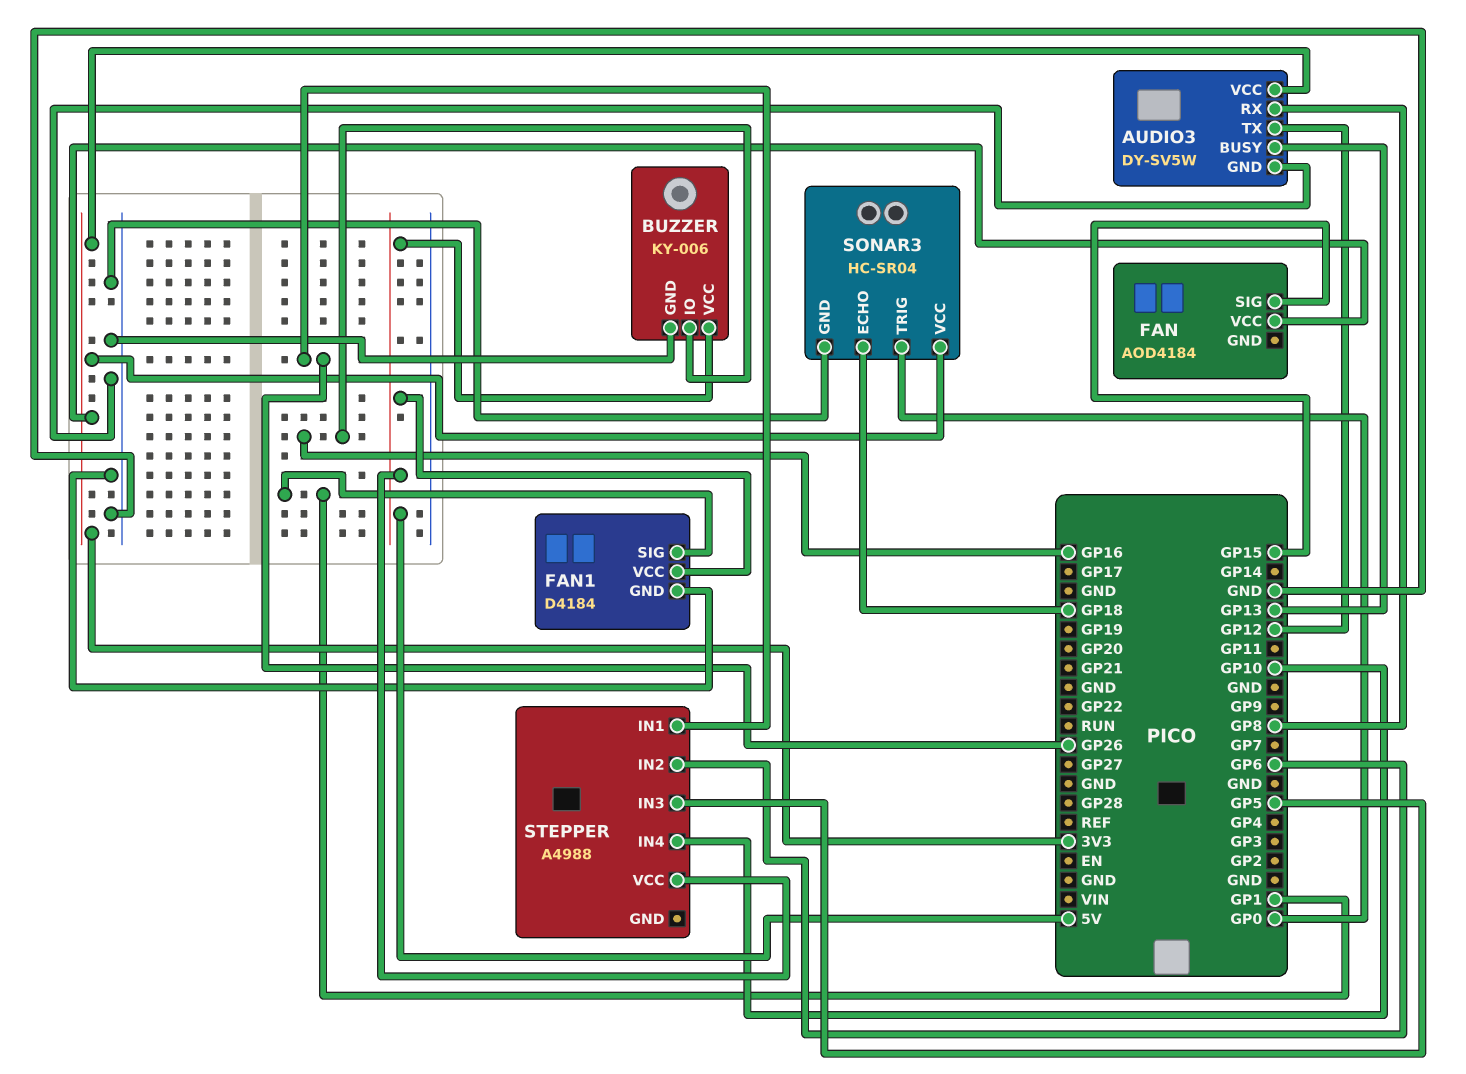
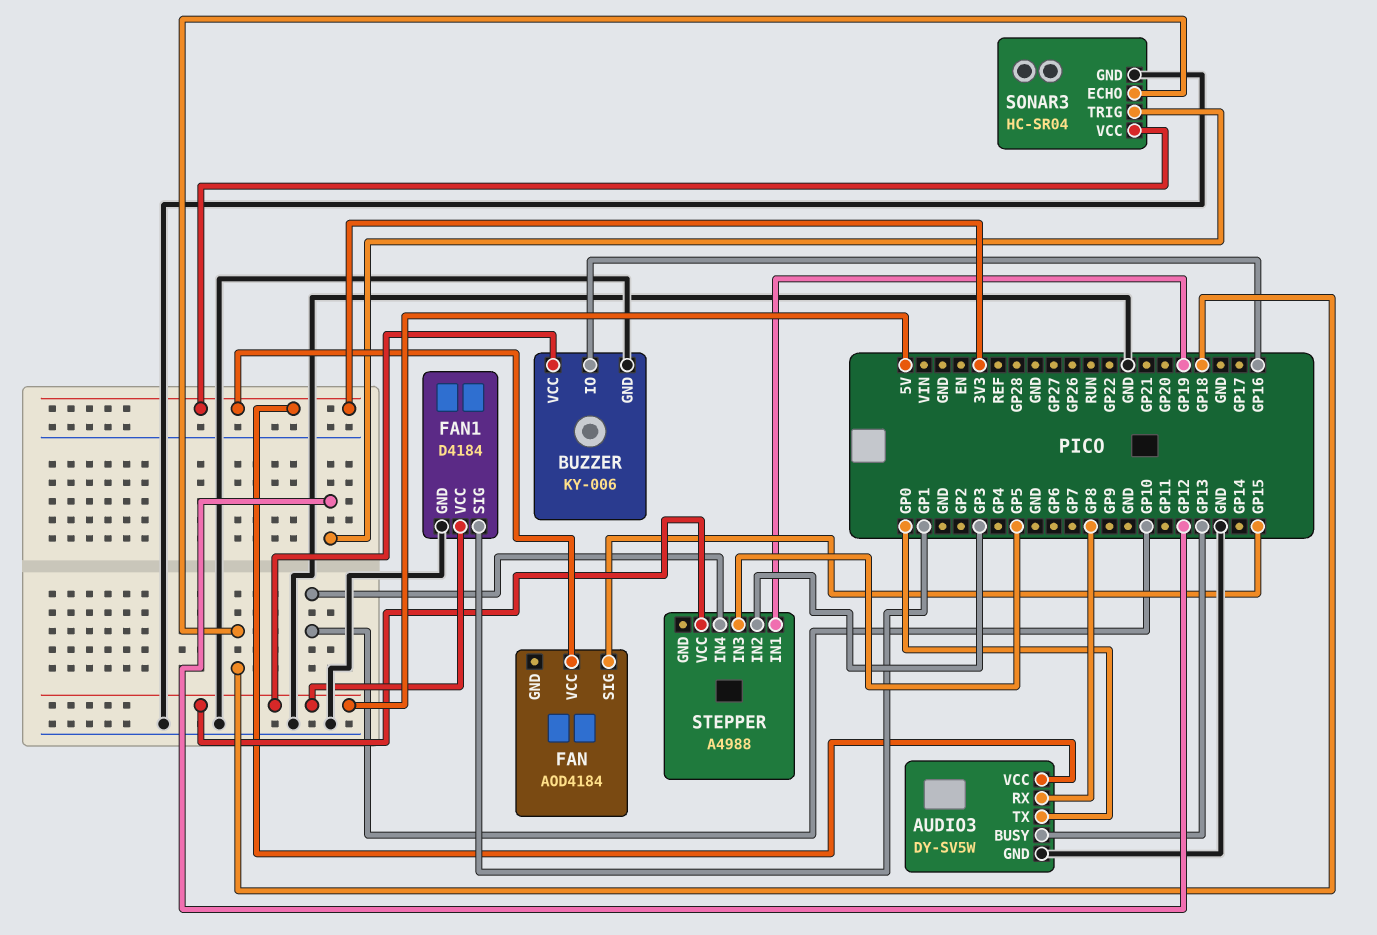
AUDIO3 pin TX: GP12 -> GP0
SONAR3 pin TRIG: GP0 -> GP12
STEPPER pin IN1: GP26 -> GP19
STEPPER pin IN2: GP6 -> GP3

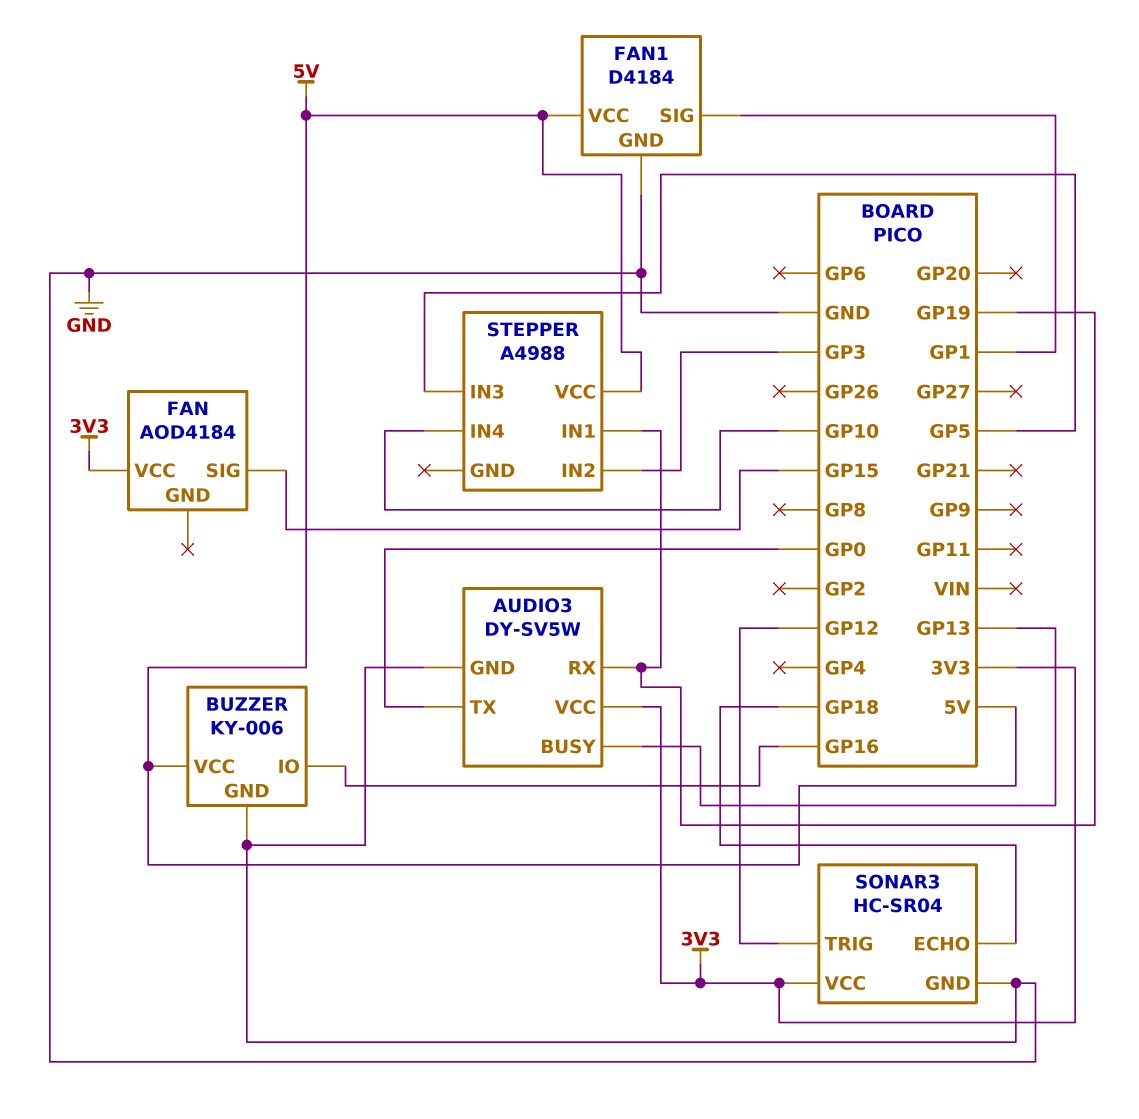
AUDIO3 pin RX: GP8 -> GP19

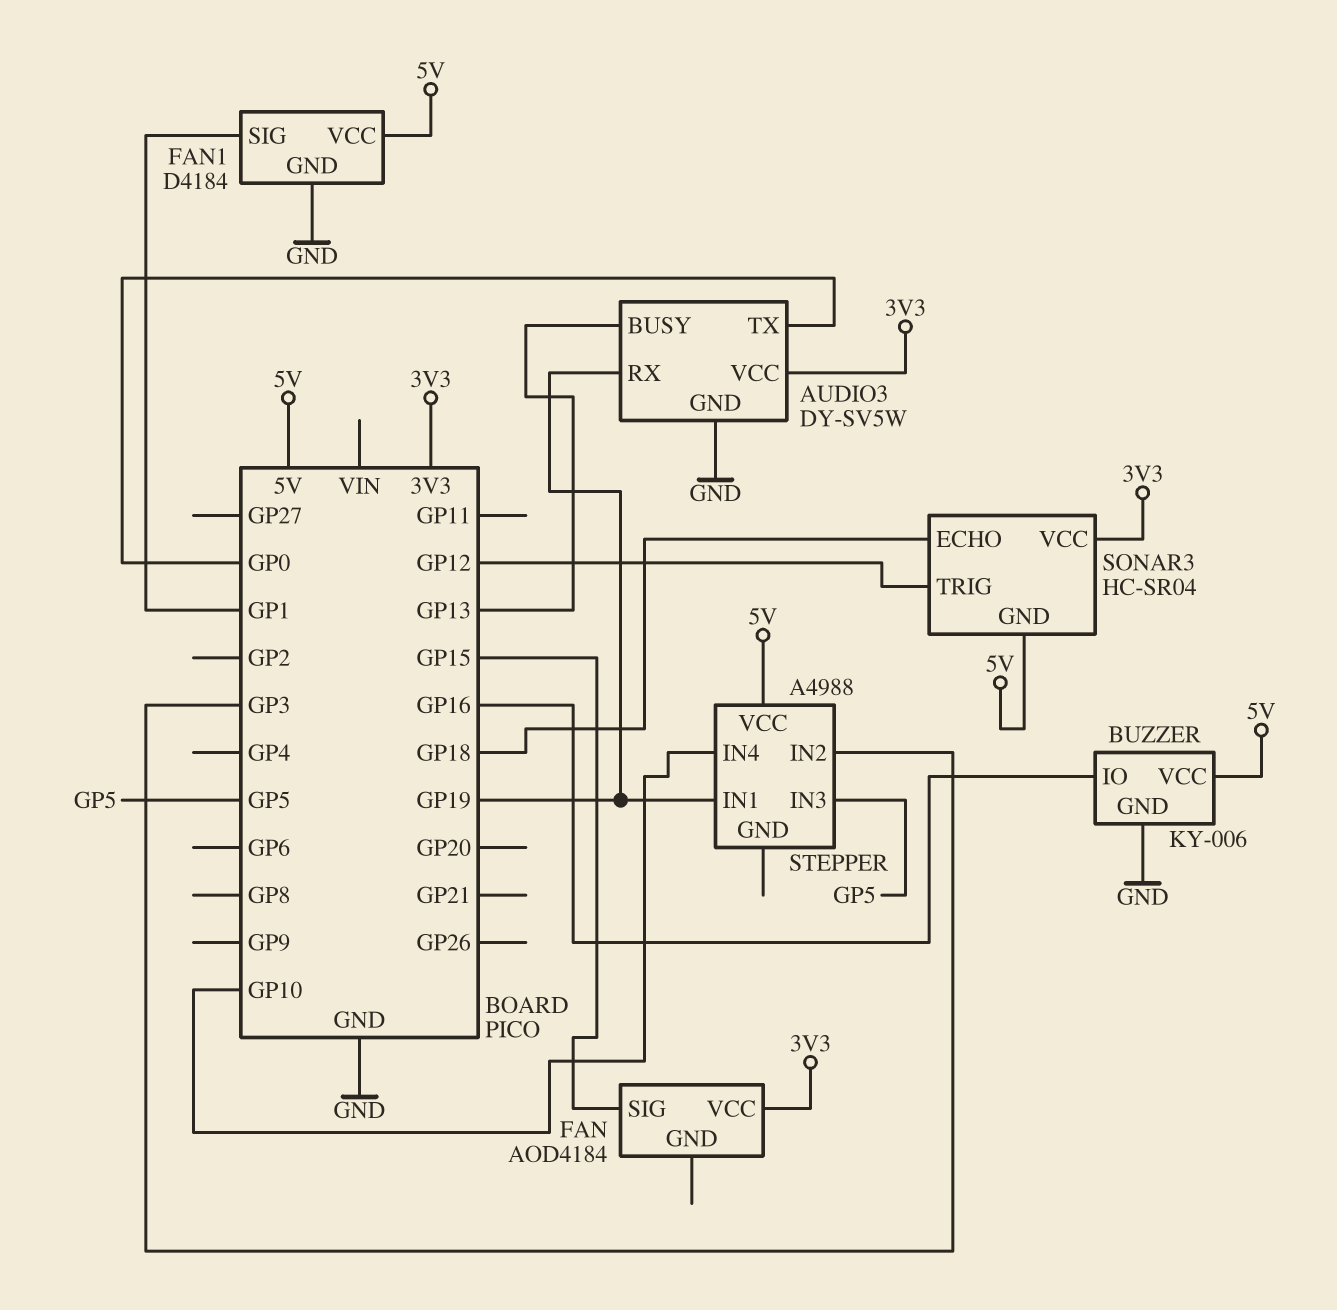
SONAR3 pin GND: GND -> 5V

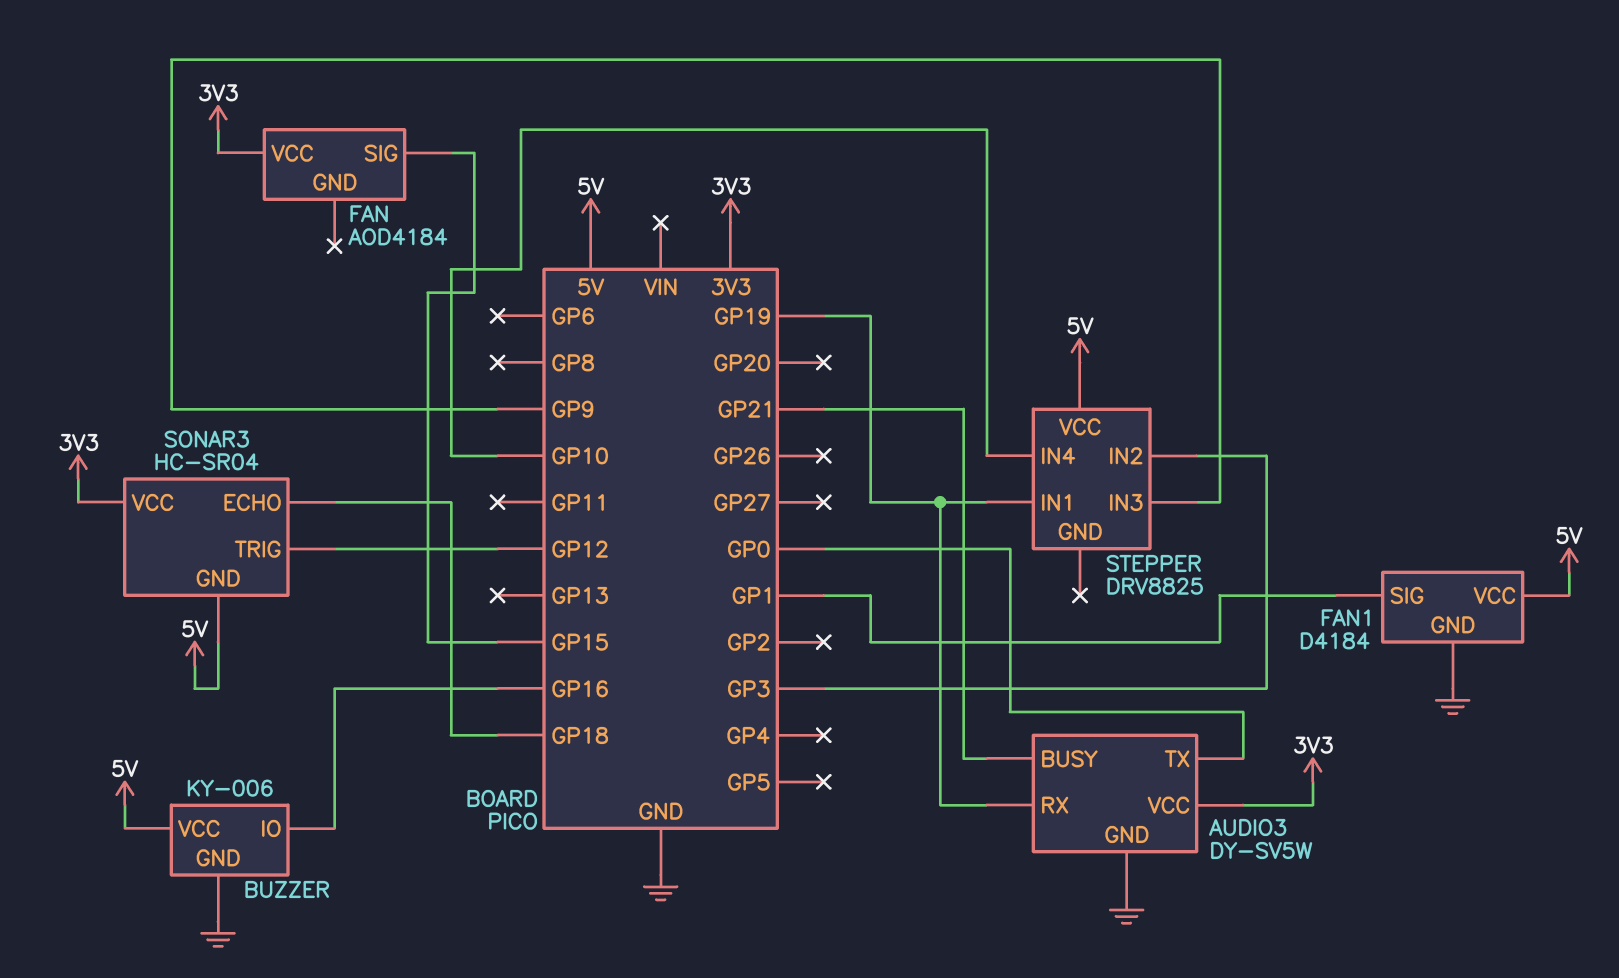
AUDIO3 pin BUSY: GP13 -> GP21
STEPPER: A4988 -> DRV8825
STEPPER pin IN3: GP5 -> GP9

